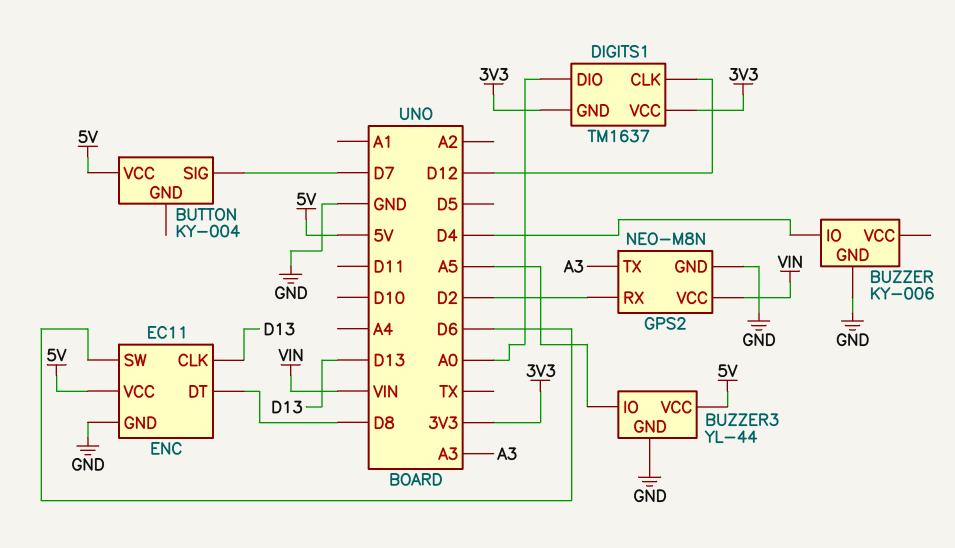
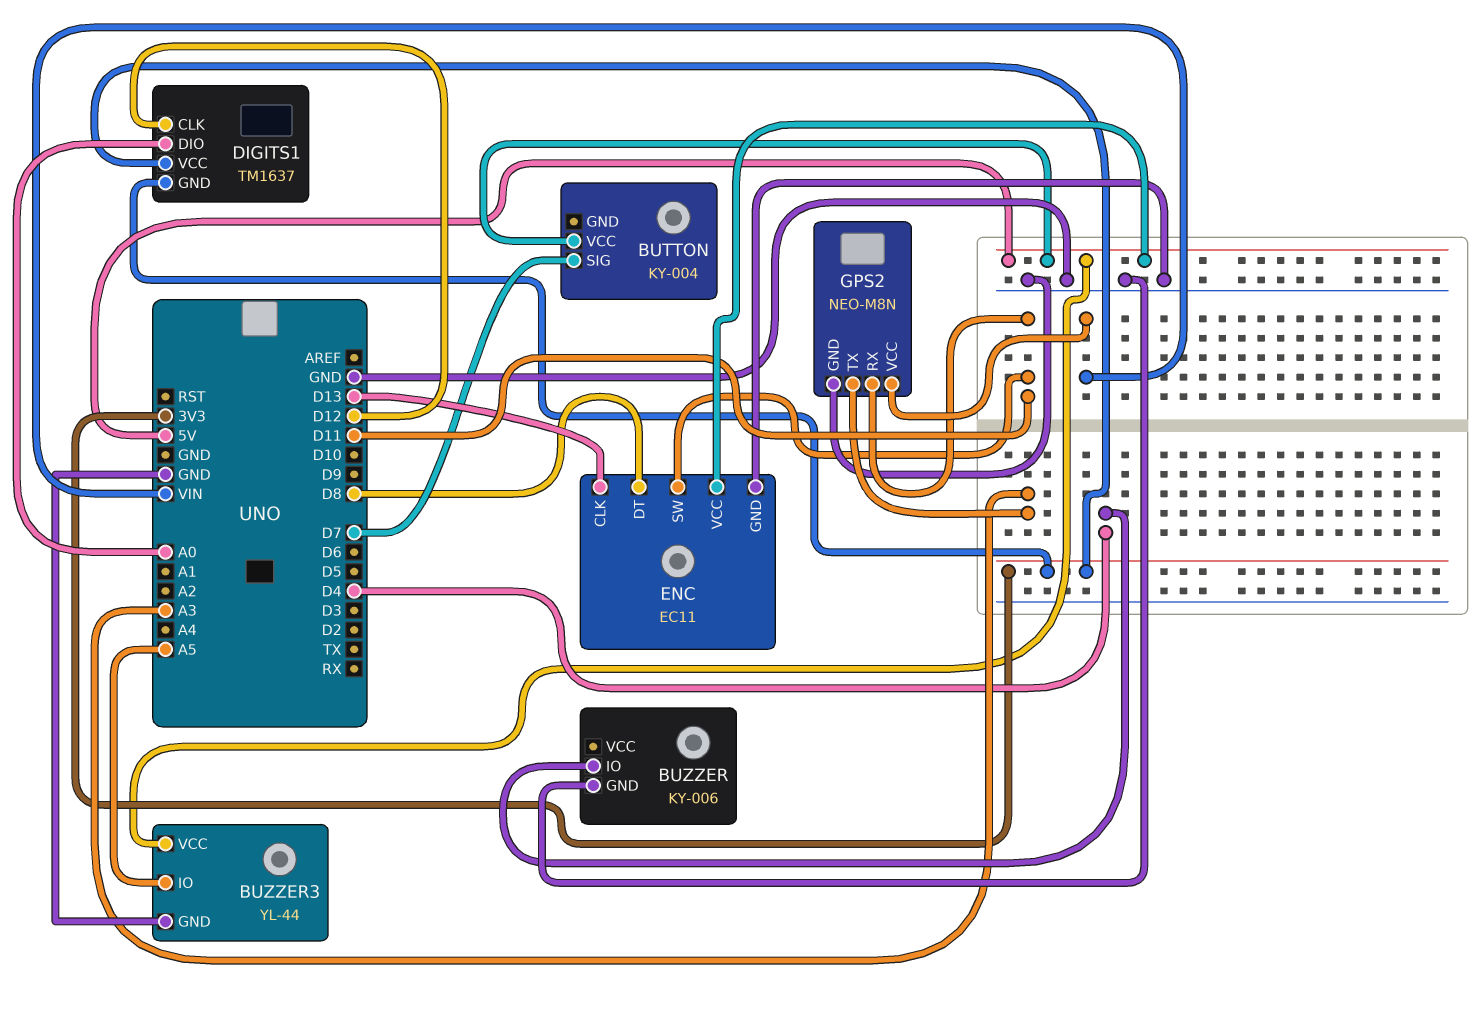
ENC pin SW: D6 -> D11
GPS2 pin RX: D2 -> D11

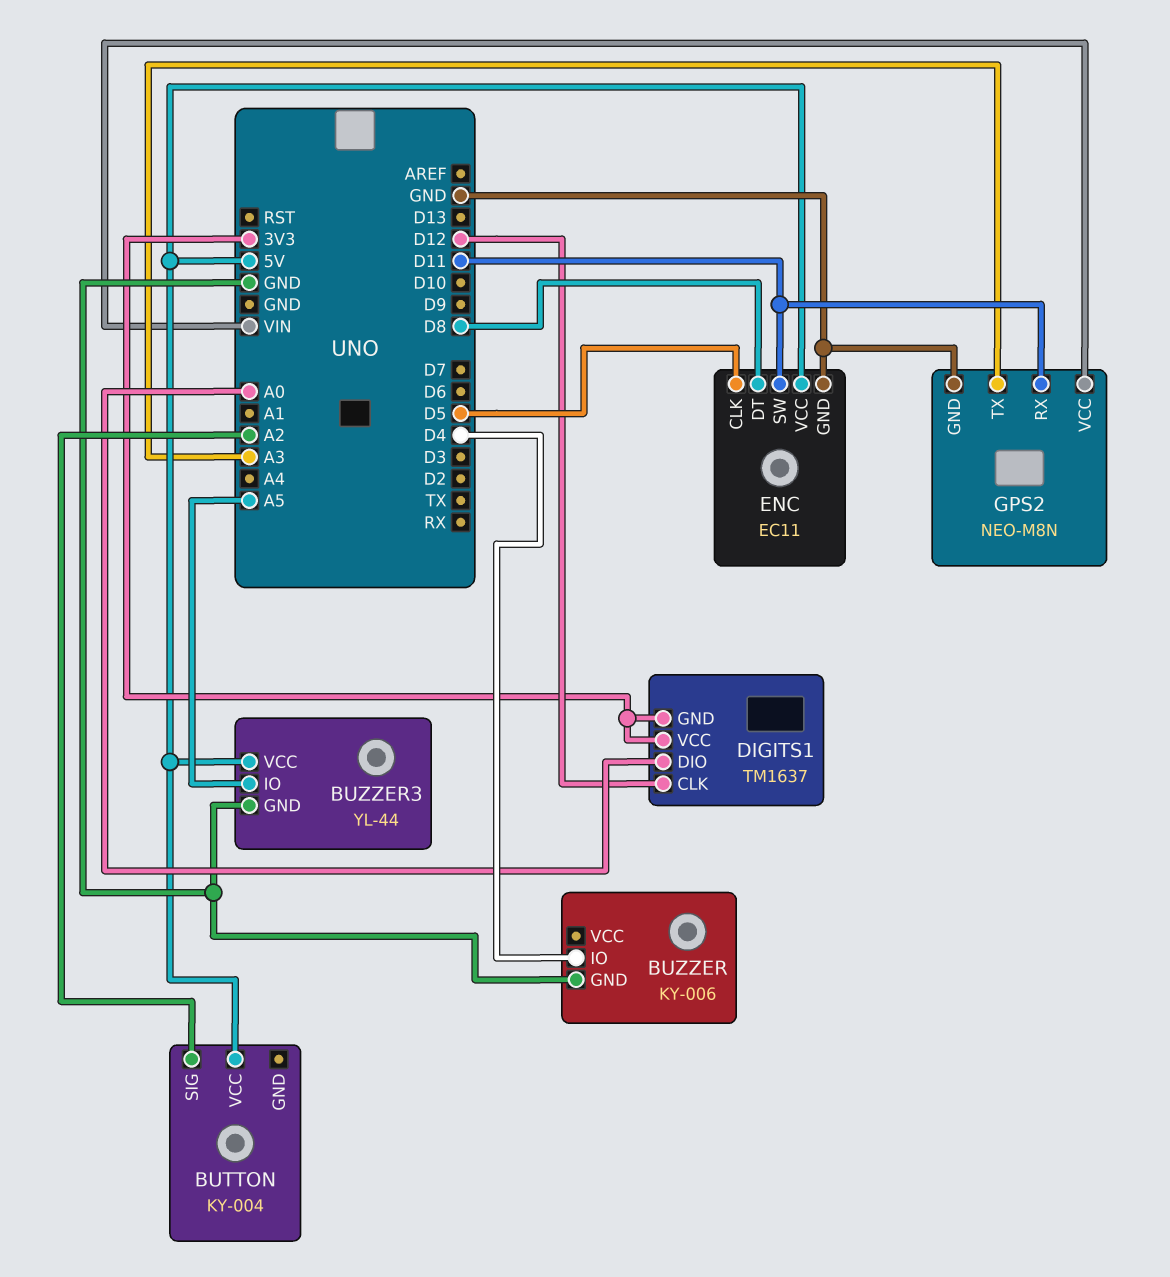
BUTTON pin SIG: D7 -> A2
ENC pin CLK: D13 -> D5

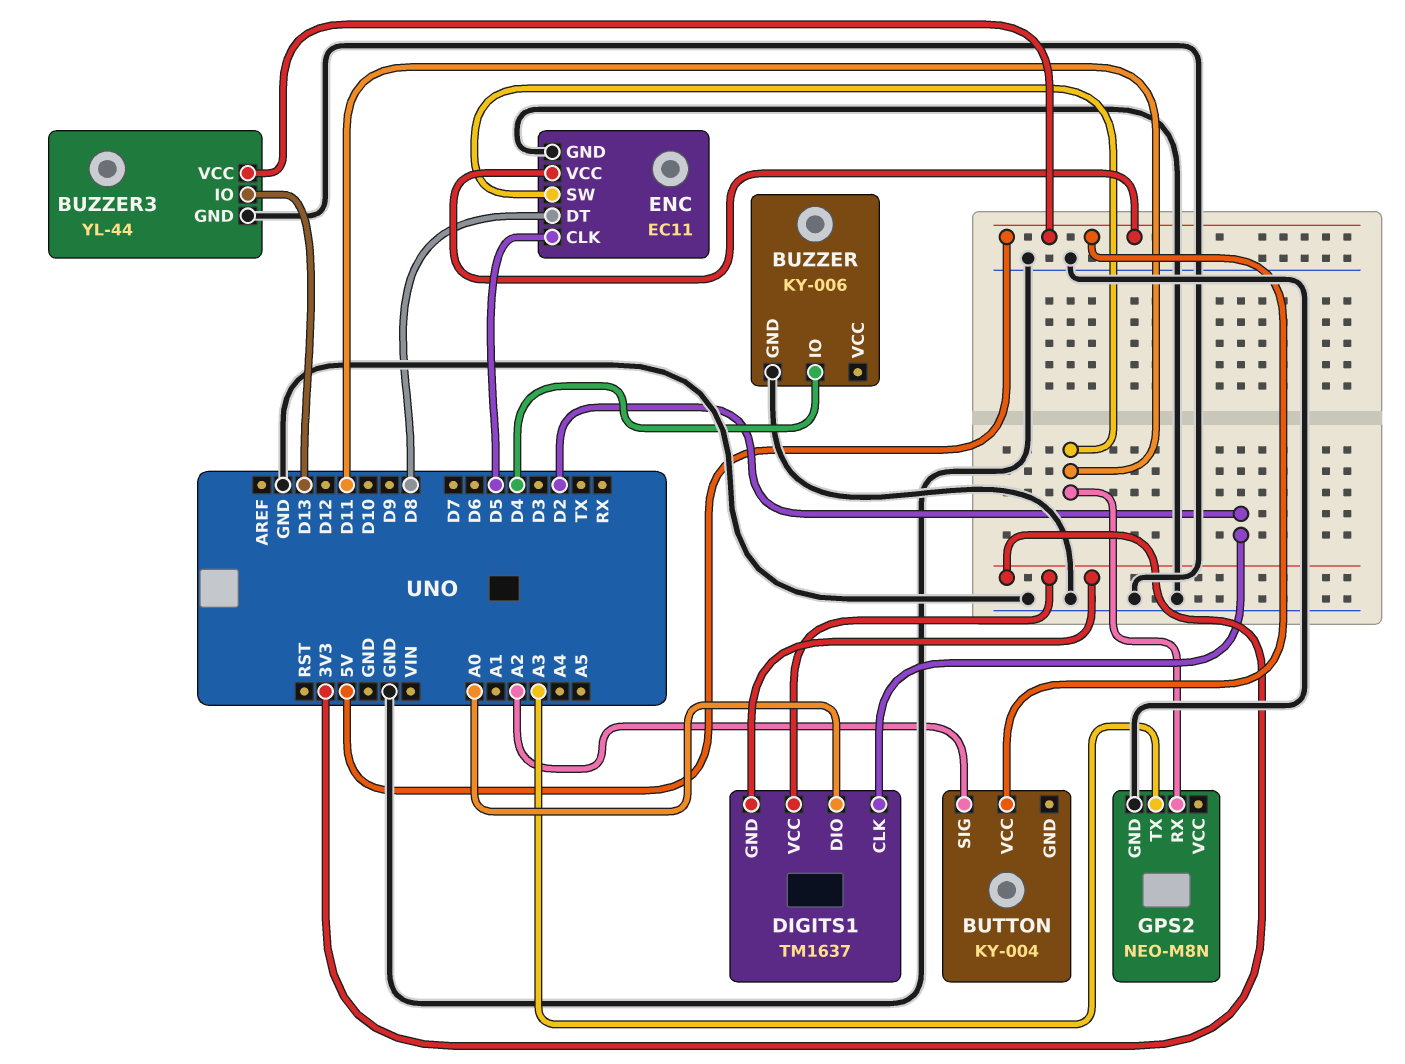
BUZZER3 pin IO: A5 -> D13
DIGITS1 pin CLK: D12 -> D2
GPS2 pin VCC: VIN -> none

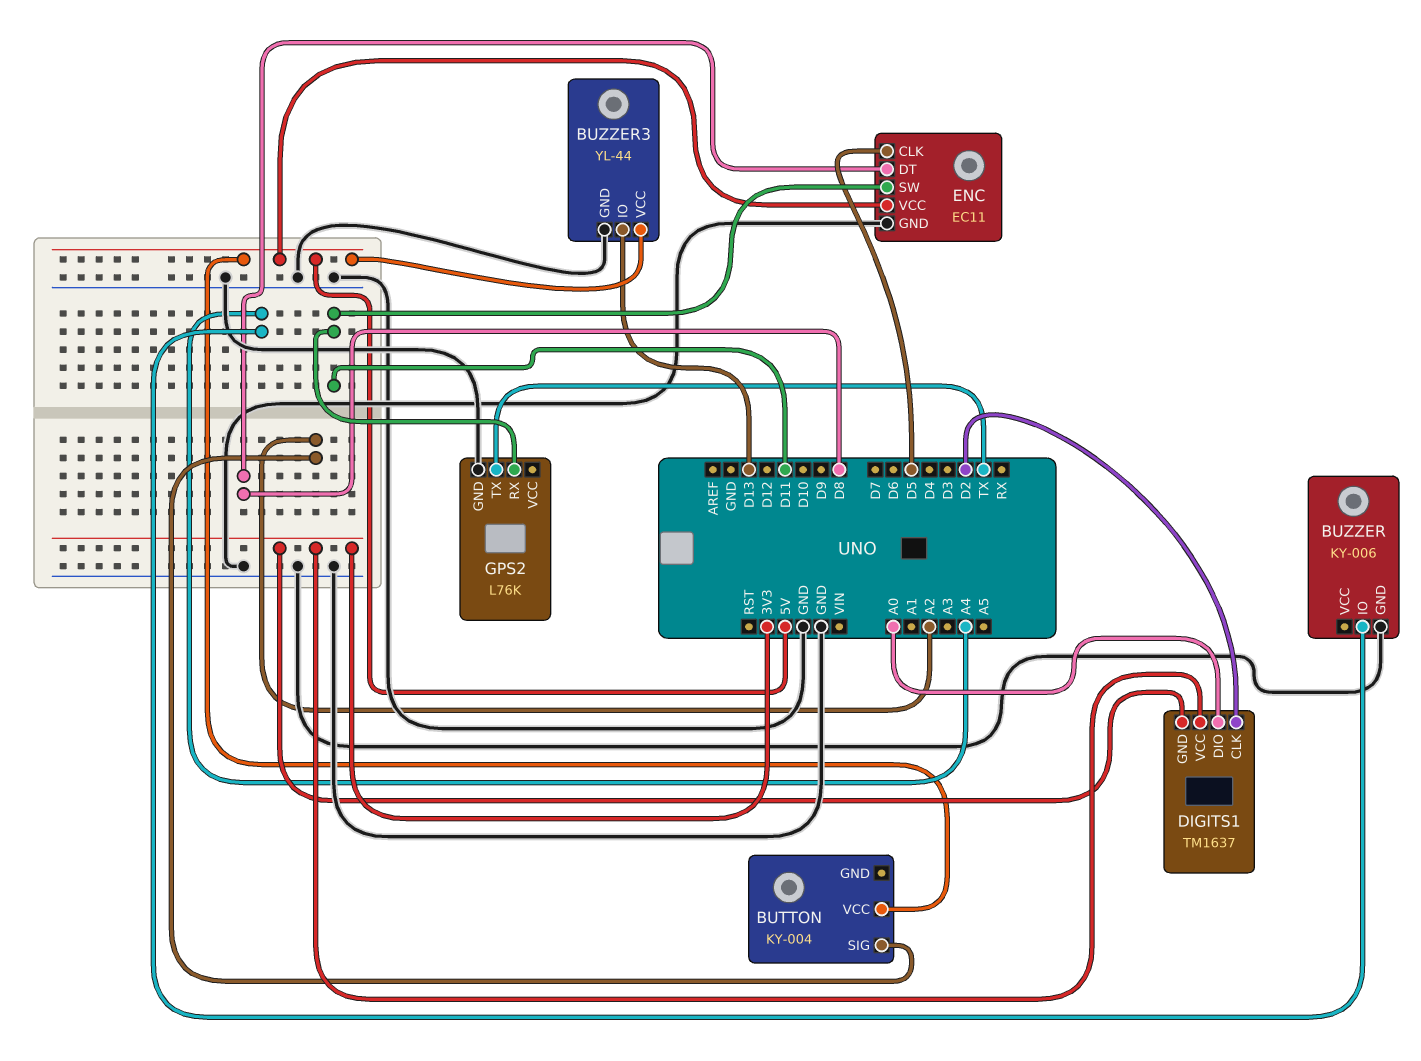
BUZZER pin IO: D4 -> A4
GPS2: NEO-M8N -> L76K
GPS2 pin TX: A3 -> TX

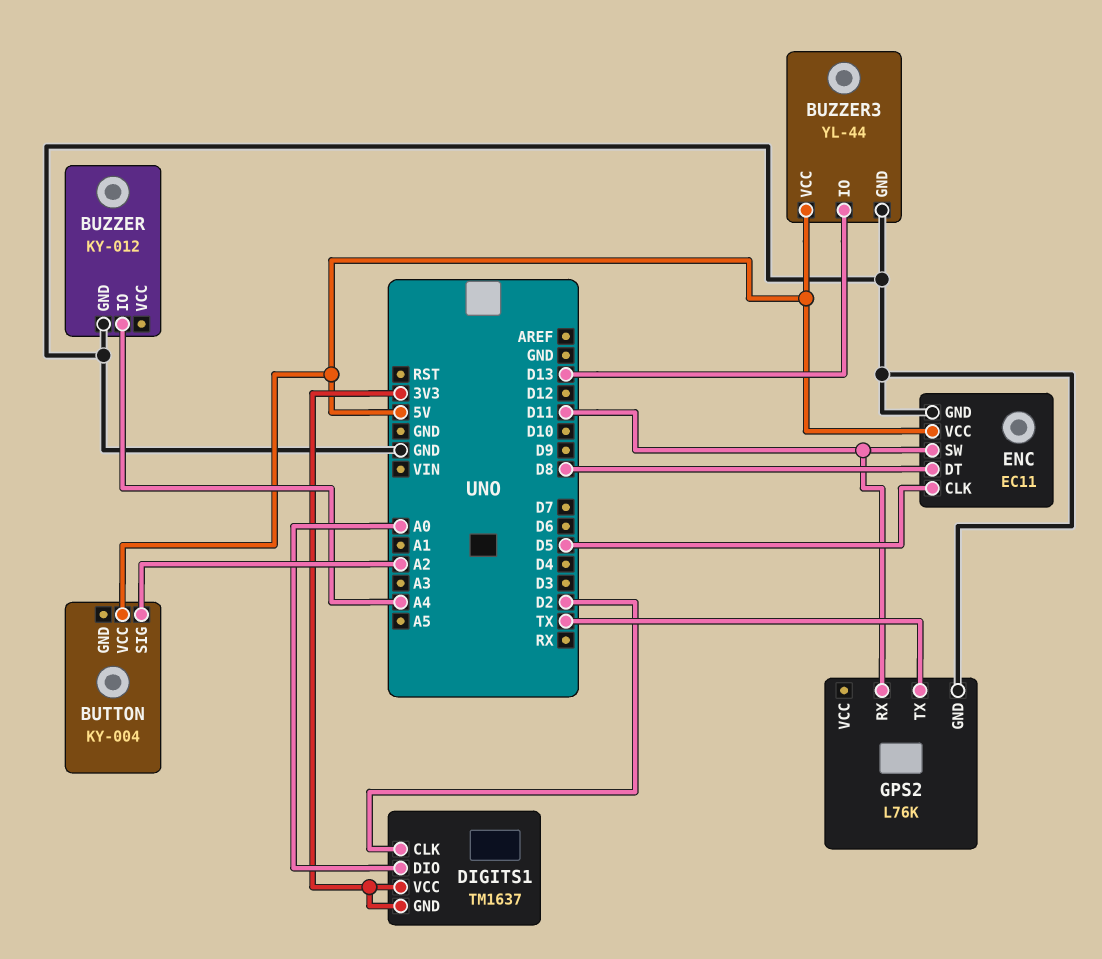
BUZZER: KY-006 -> KY-012

